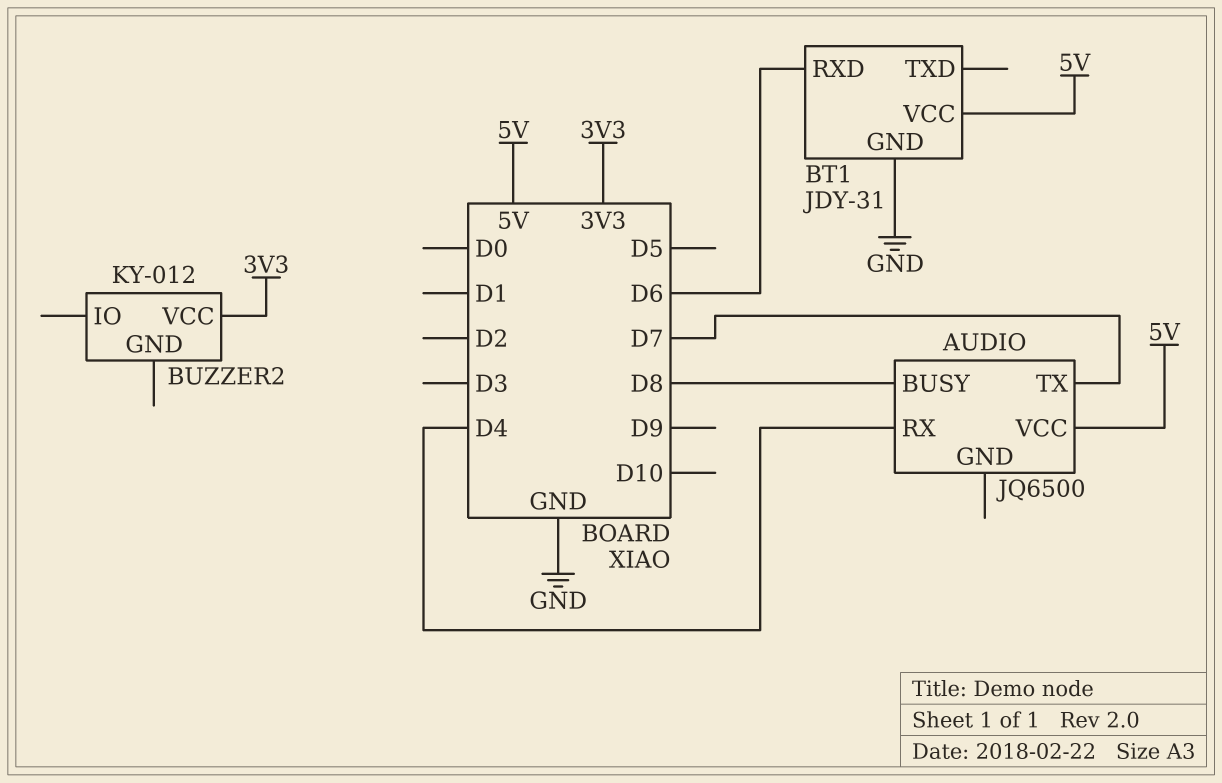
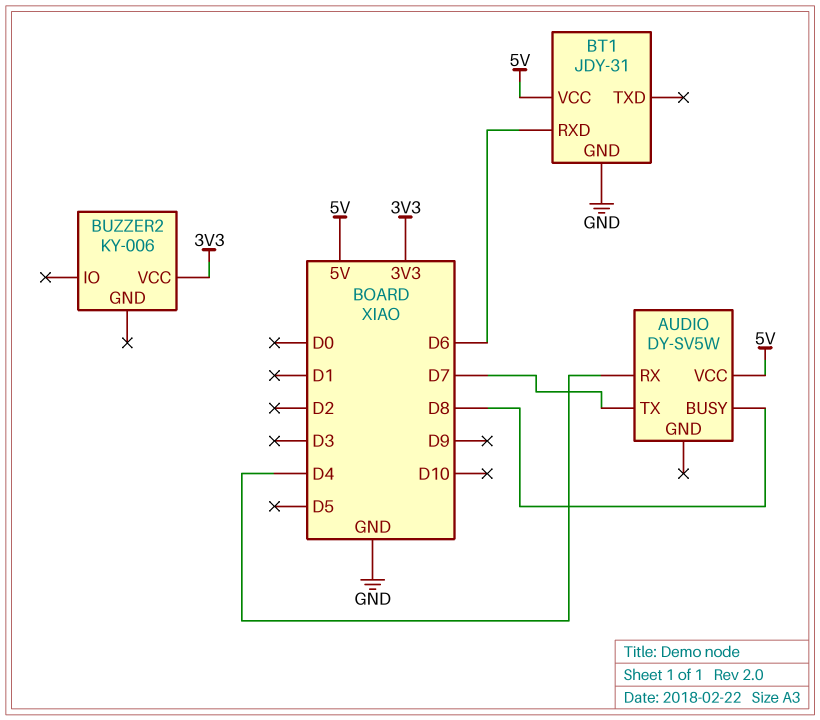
AUDIO: JQ6500 -> DY-SV5W
BUZZER2: KY-012 -> KY-006

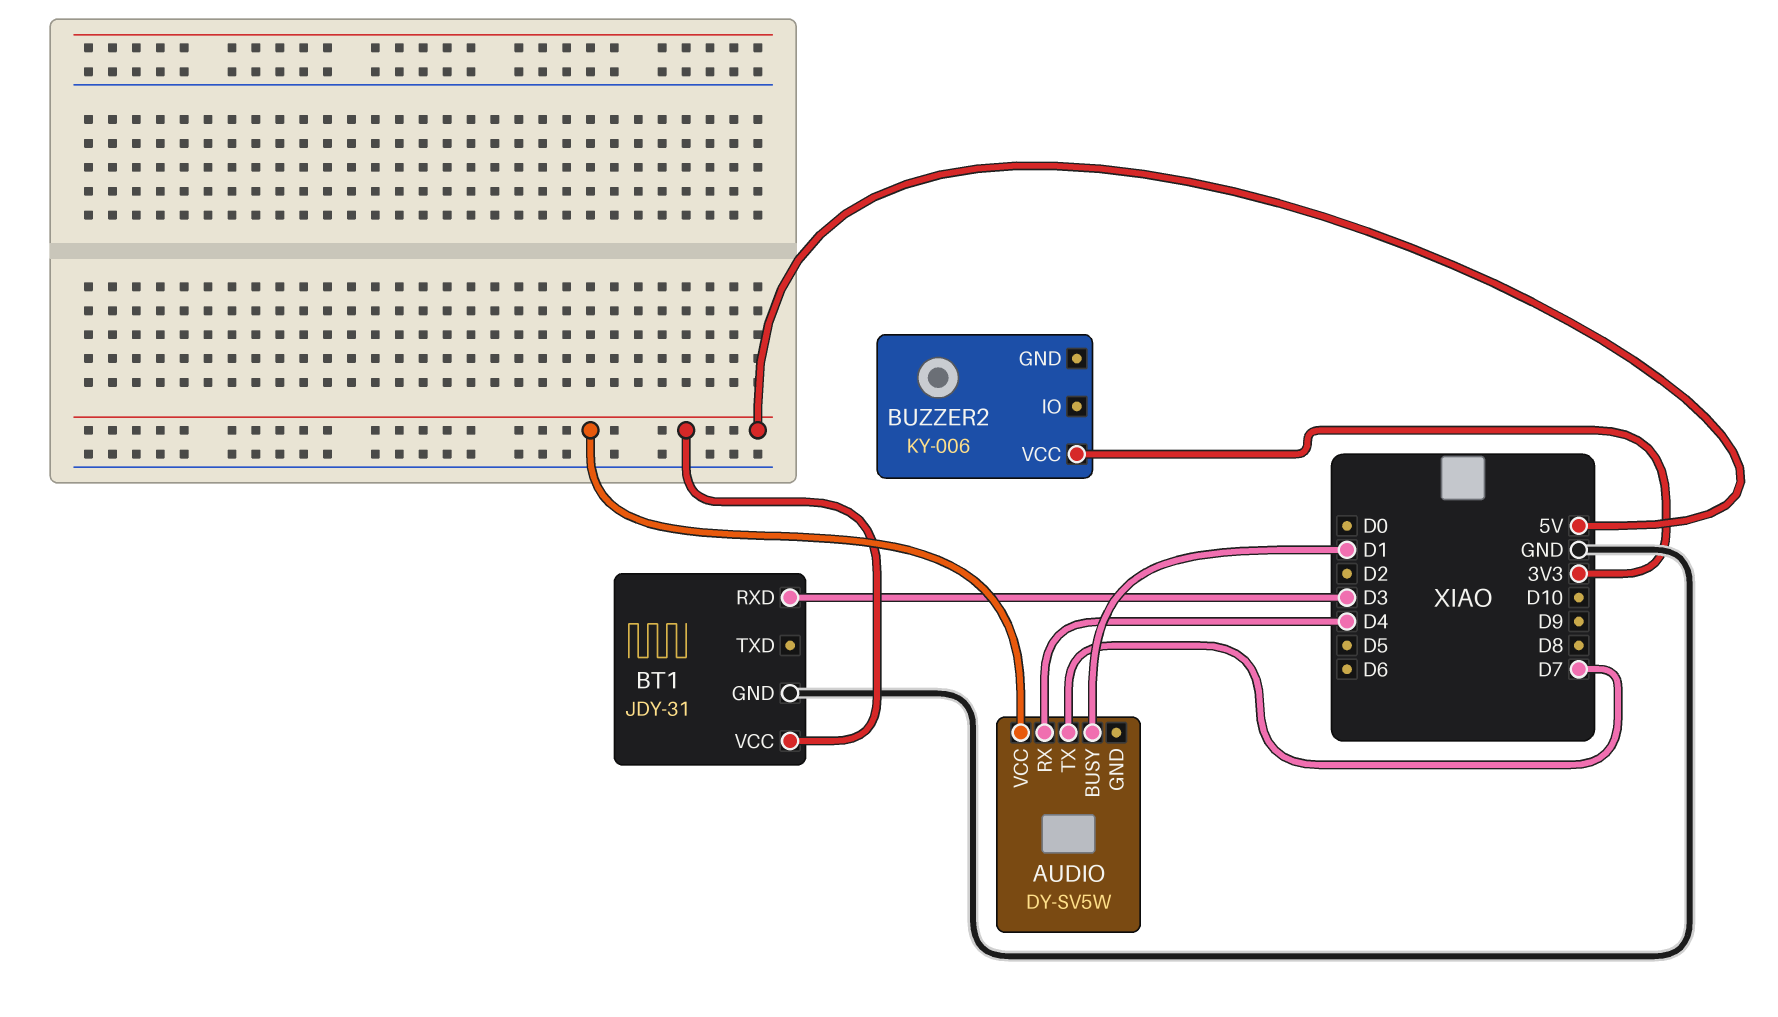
AUDIO pin BUSY: D8 -> D1
BT1 pin RXD: D6 -> D3

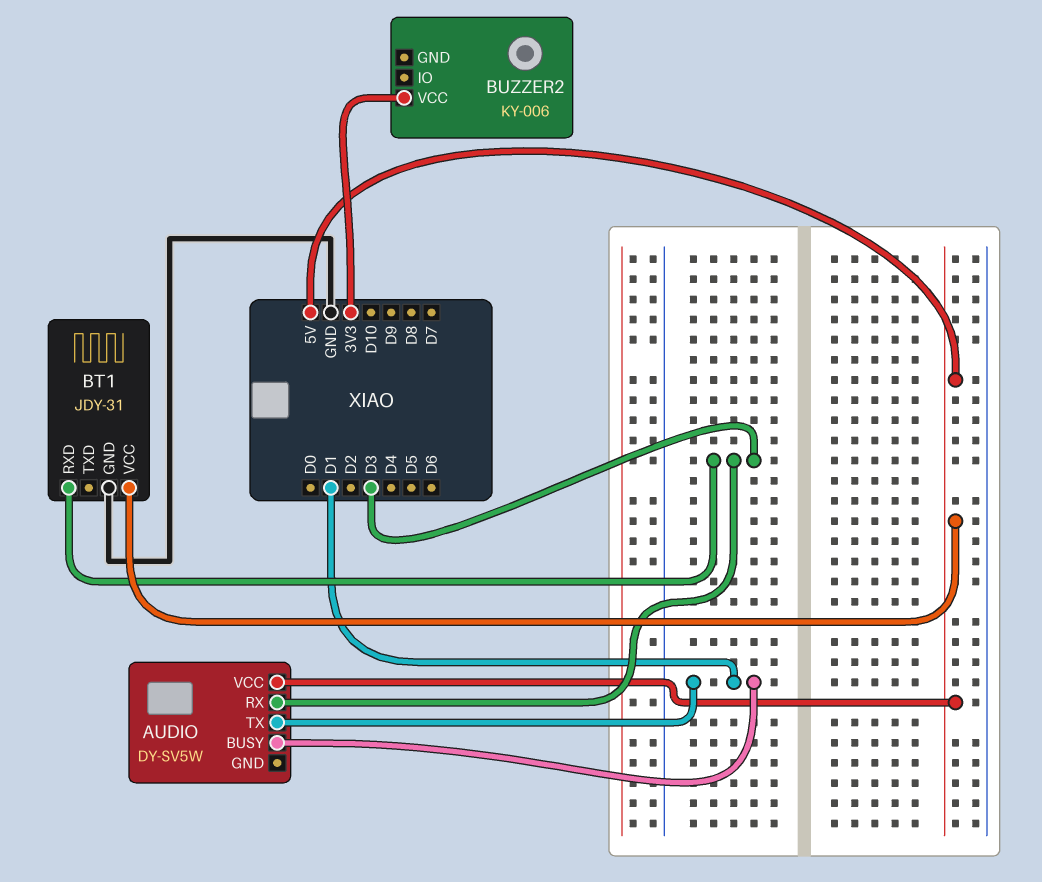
AUDIO pin RX: D4 -> D3
AUDIO pin TX: D7 -> D1

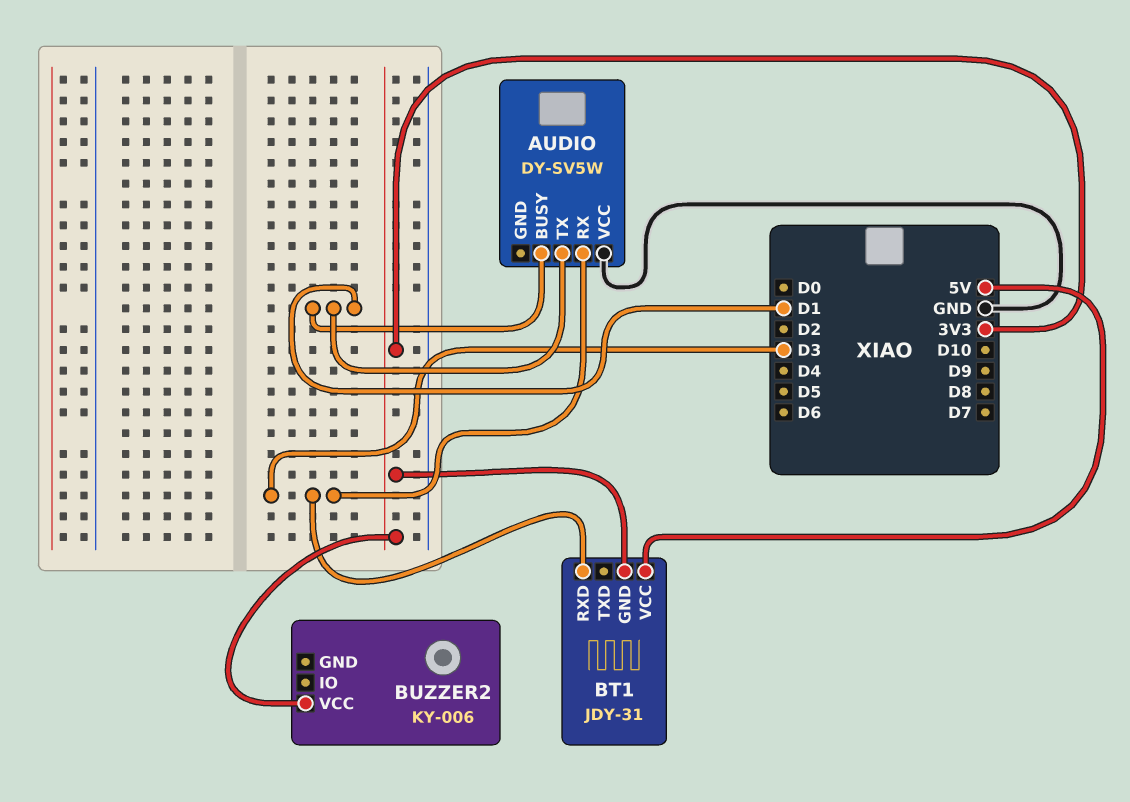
AUDIO pin VCC: 5V -> GND
BT1 pin GND: GND -> 3V3

